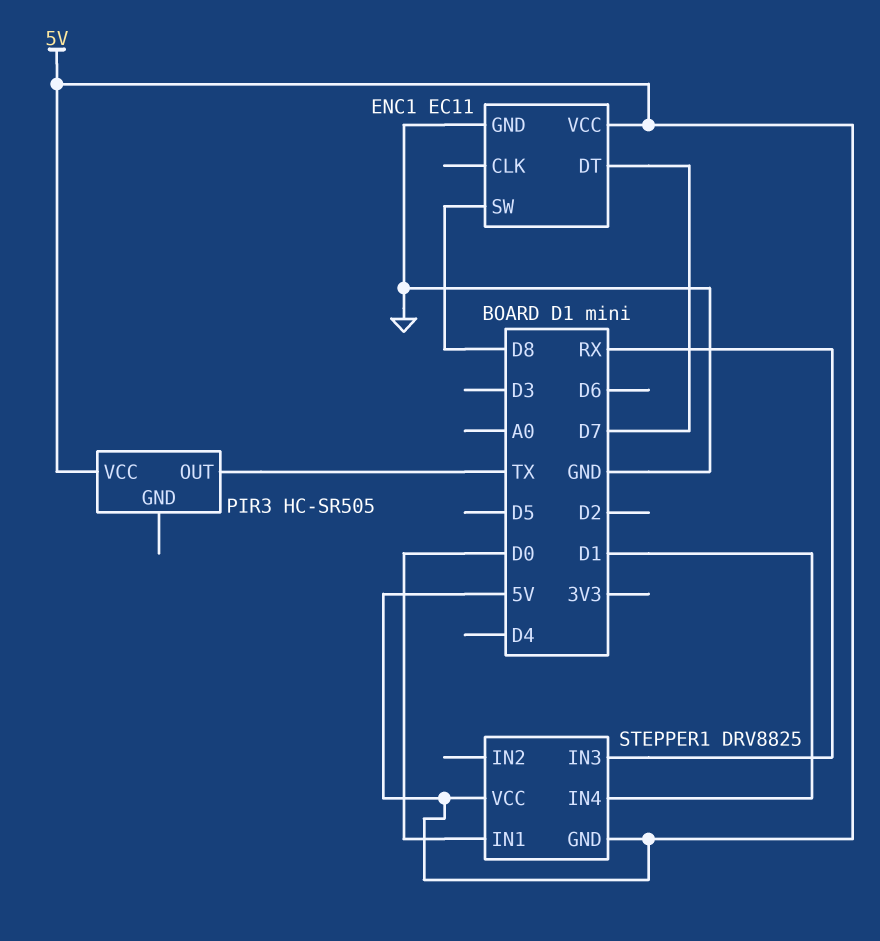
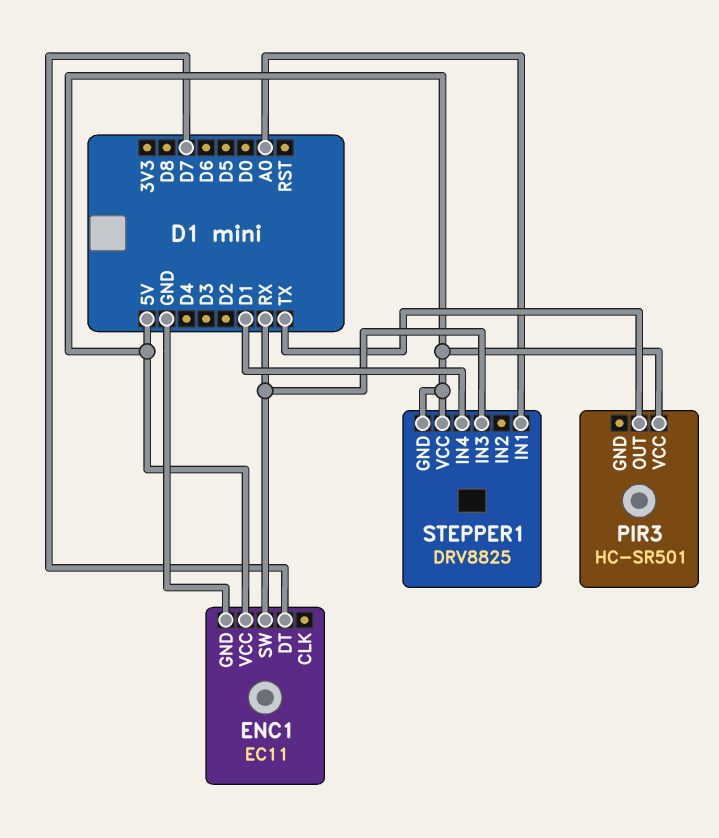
ENC1 pin SW: D8 -> RX
PIR3: HC-SR505 -> HC-SR501
STEPPER1 pin IN1: D0 -> A0

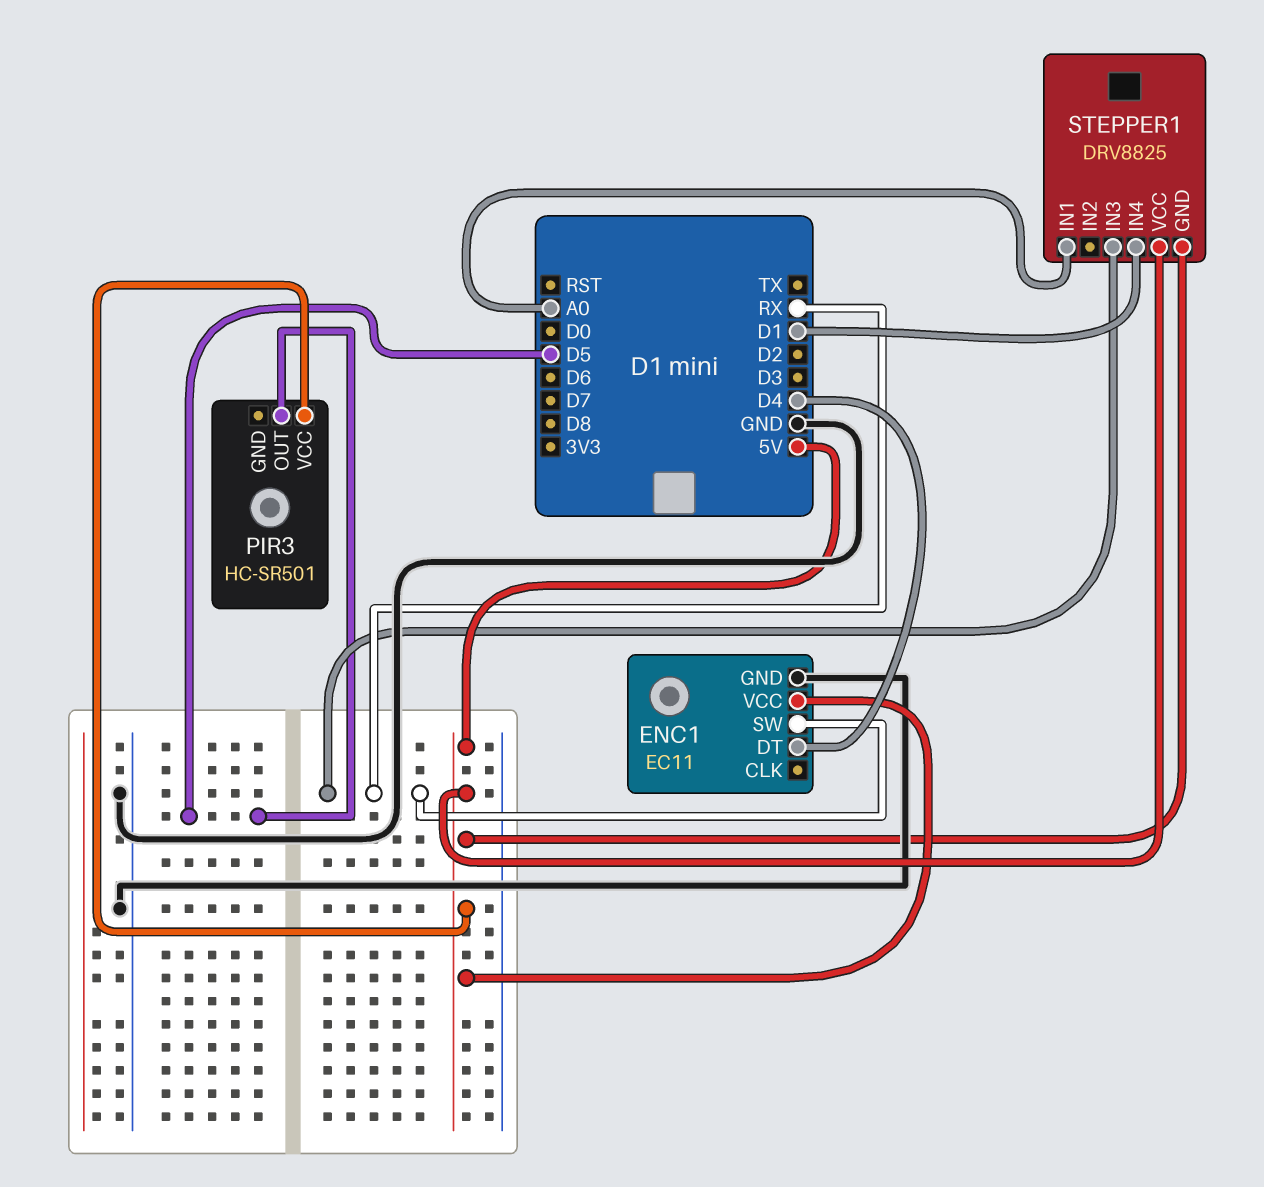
ENC1 pin DT: D7 -> D4
PIR3 pin OUT: TX -> D5

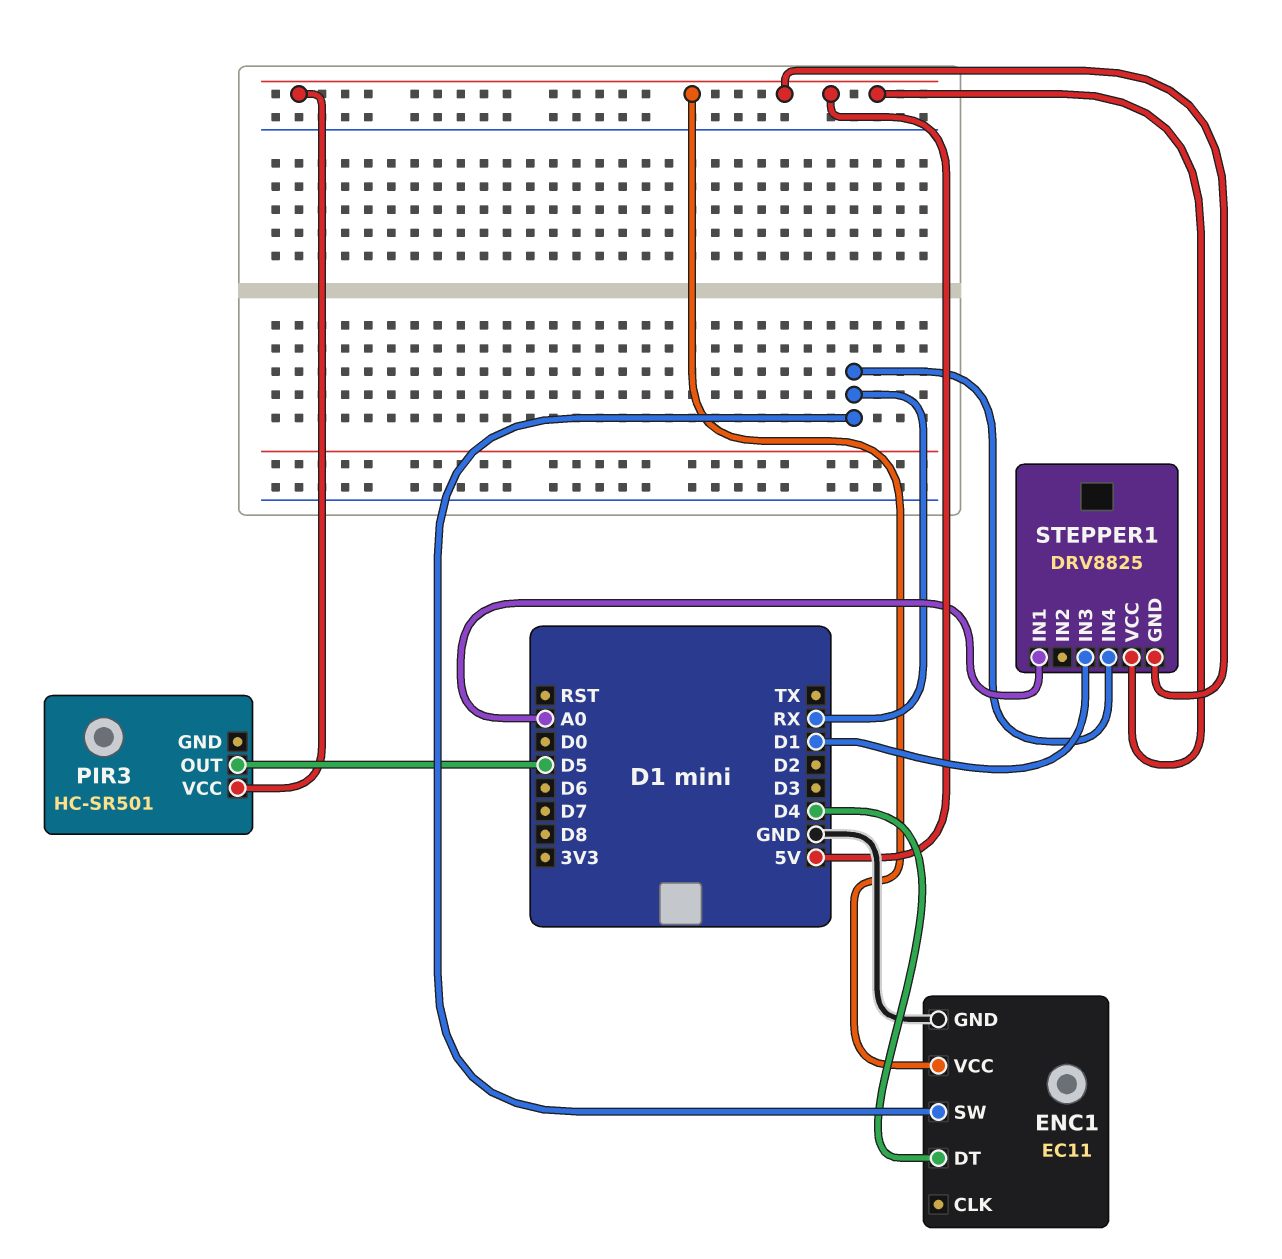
STEPPER1 pin IN3: RX -> D1
STEPPER1 pin IN4: D1 -> RX

